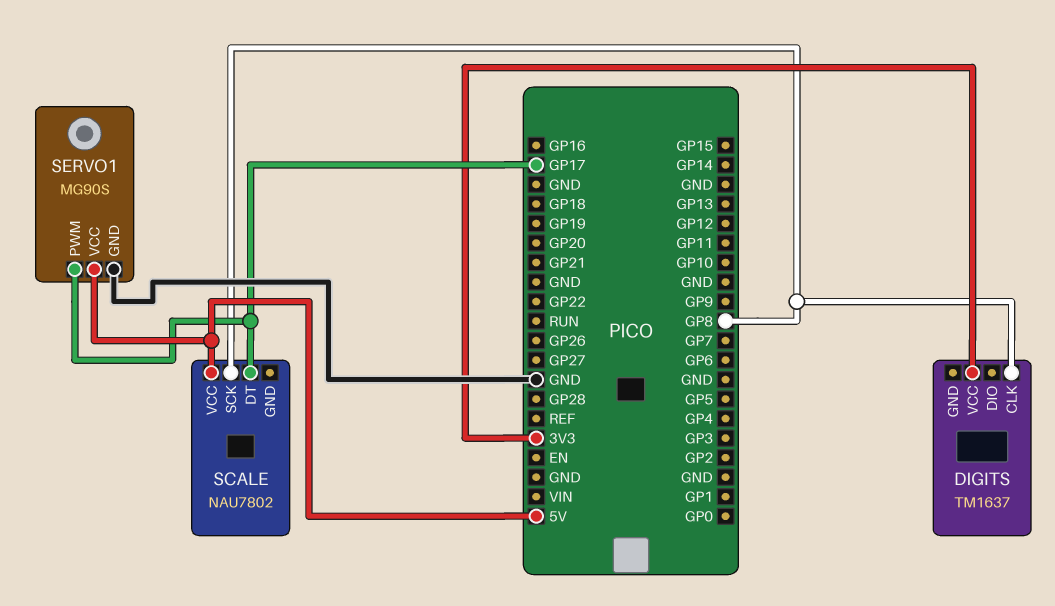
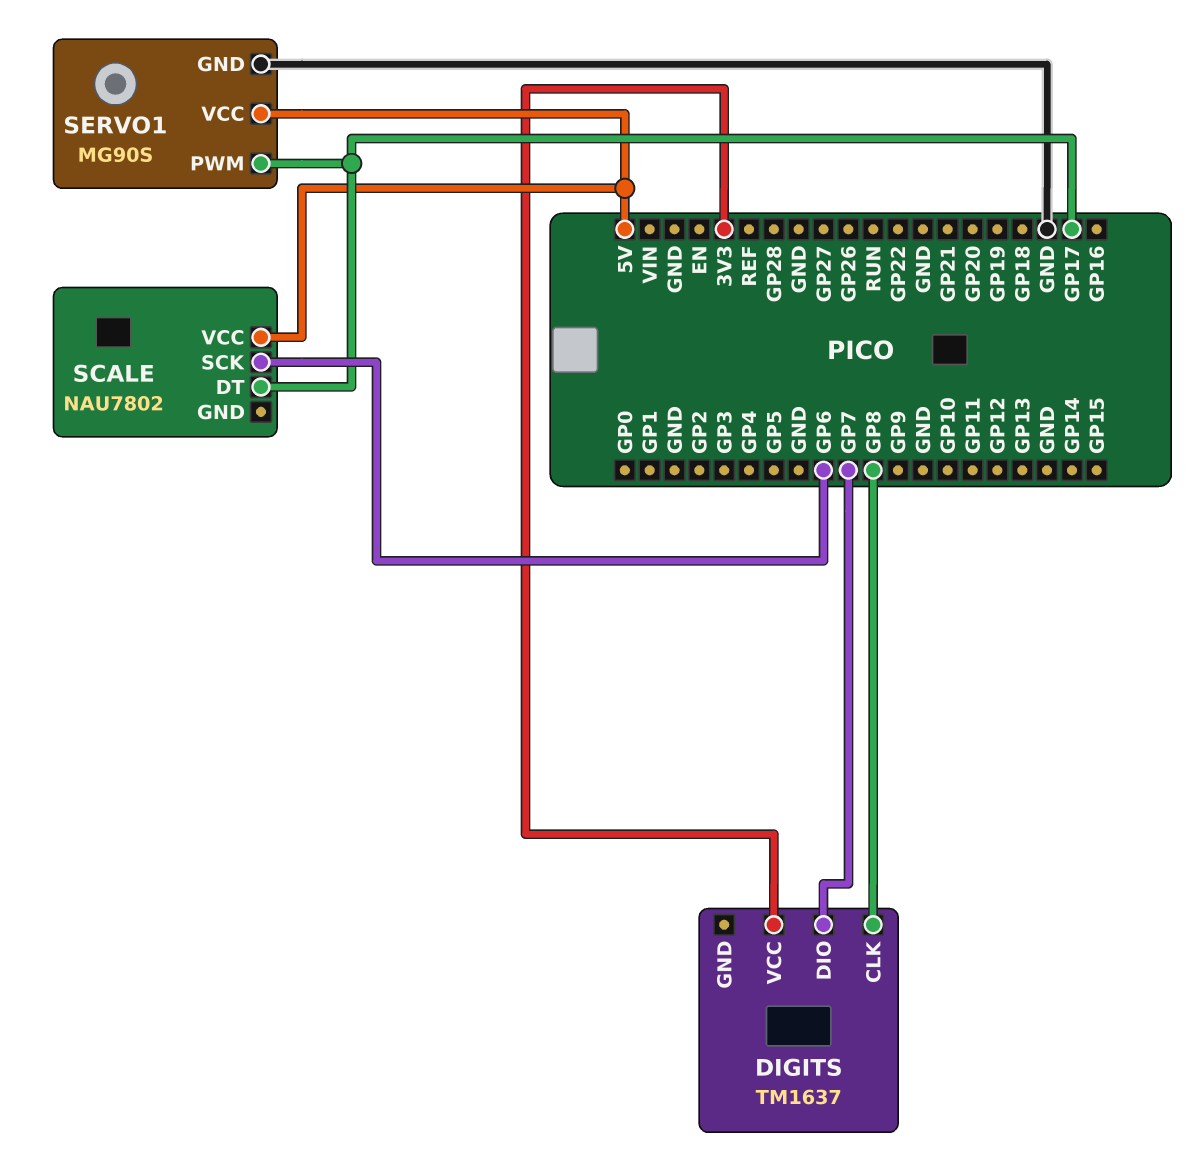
DIGITS pin DIO: none -> GP7
SCALE pin SCK: GP8 -> GP6

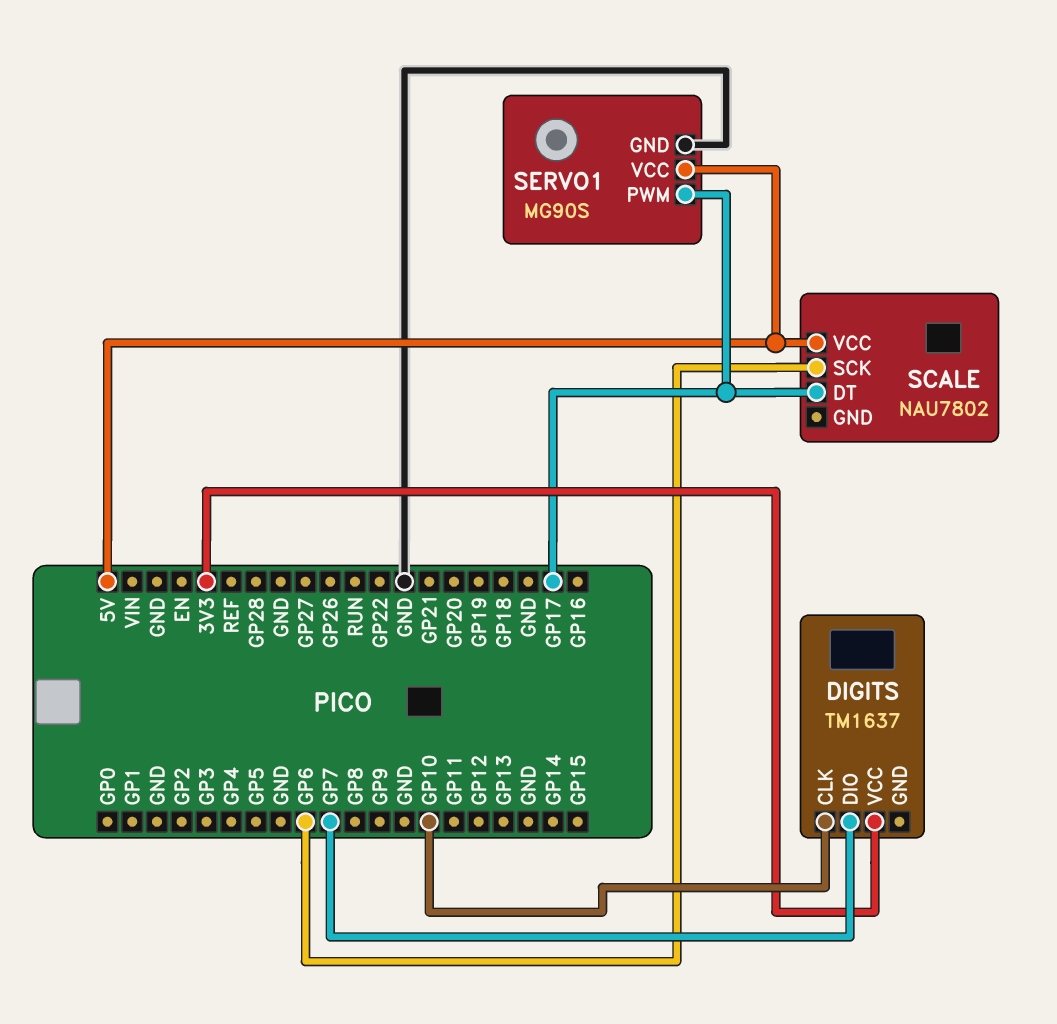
DIGITS pin CLK: GP8 -> GP10

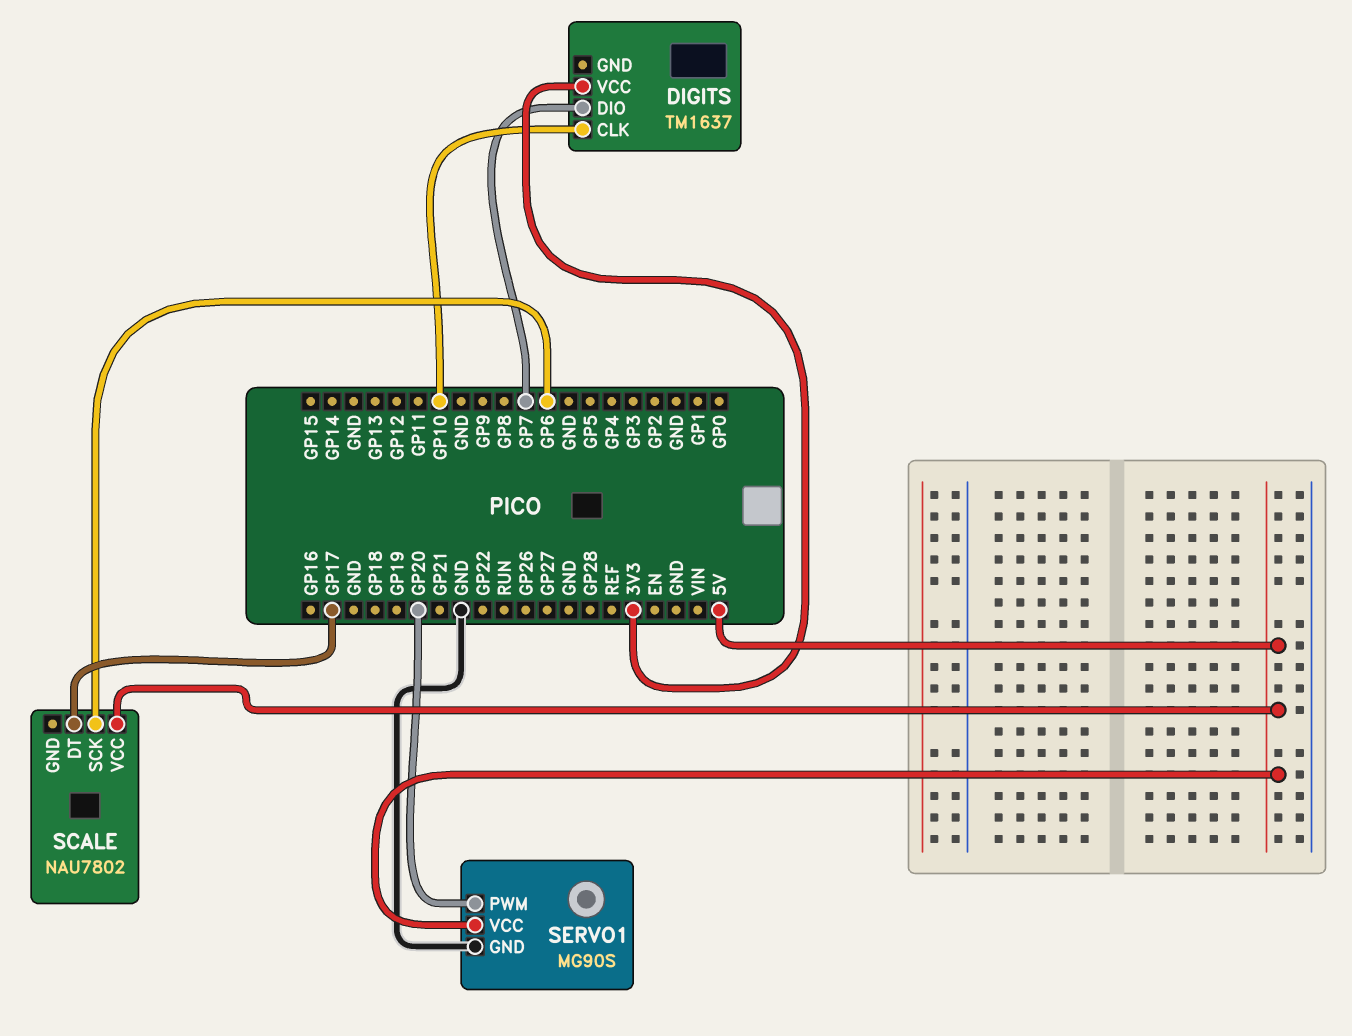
SERVO1 pin PWM: GP17 -> GP20

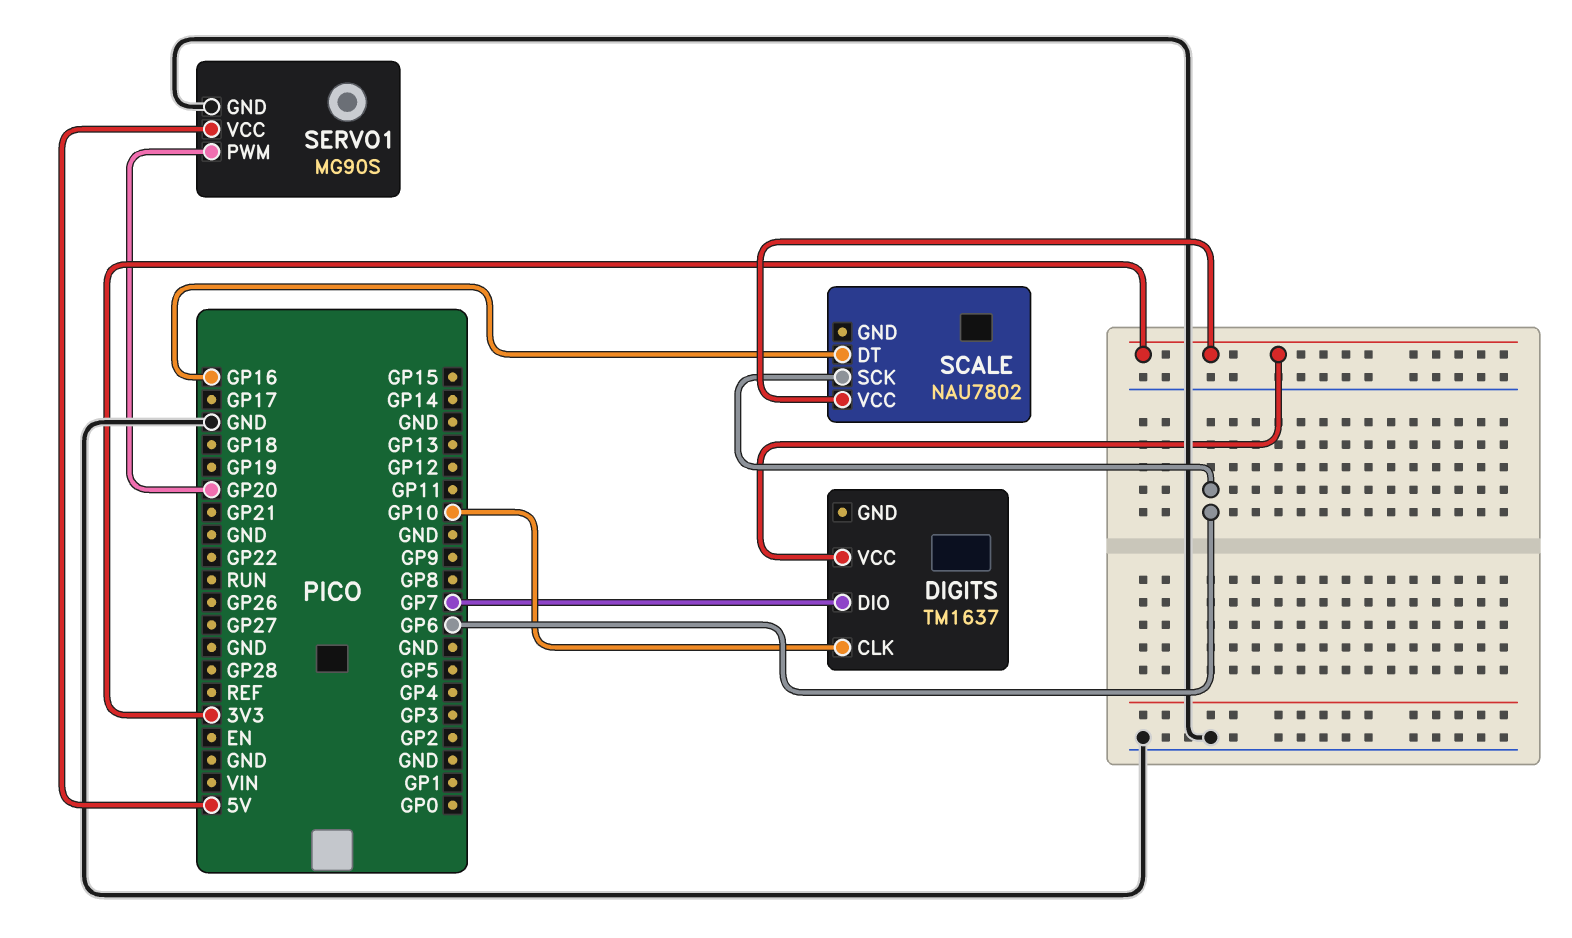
SCALE pin DT: GP17 -> GP16
SCALE pin VCC: 5V -> 3V3

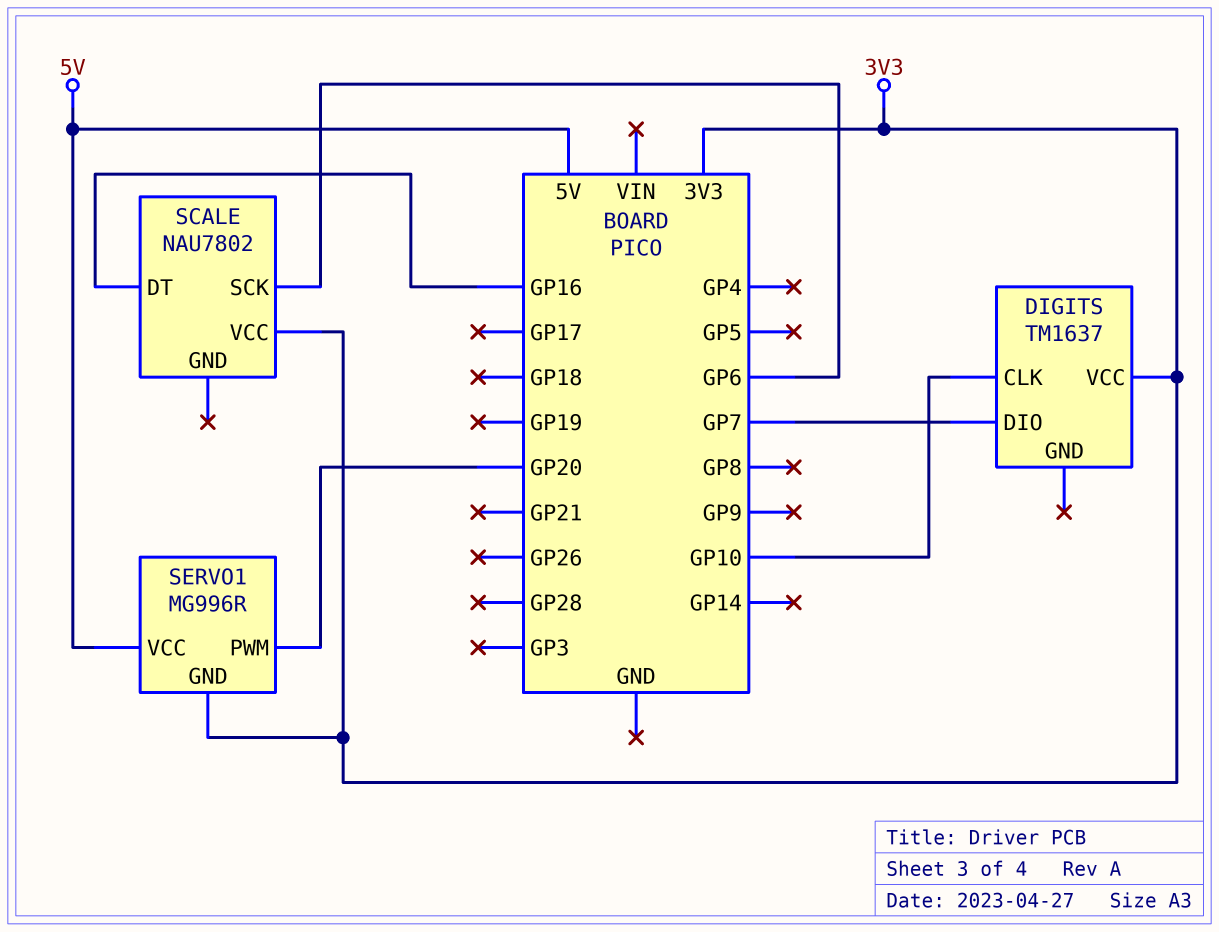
SERVO1: MG90S -> MG996R
SERVO1 pin GND: GND -> 3V3

